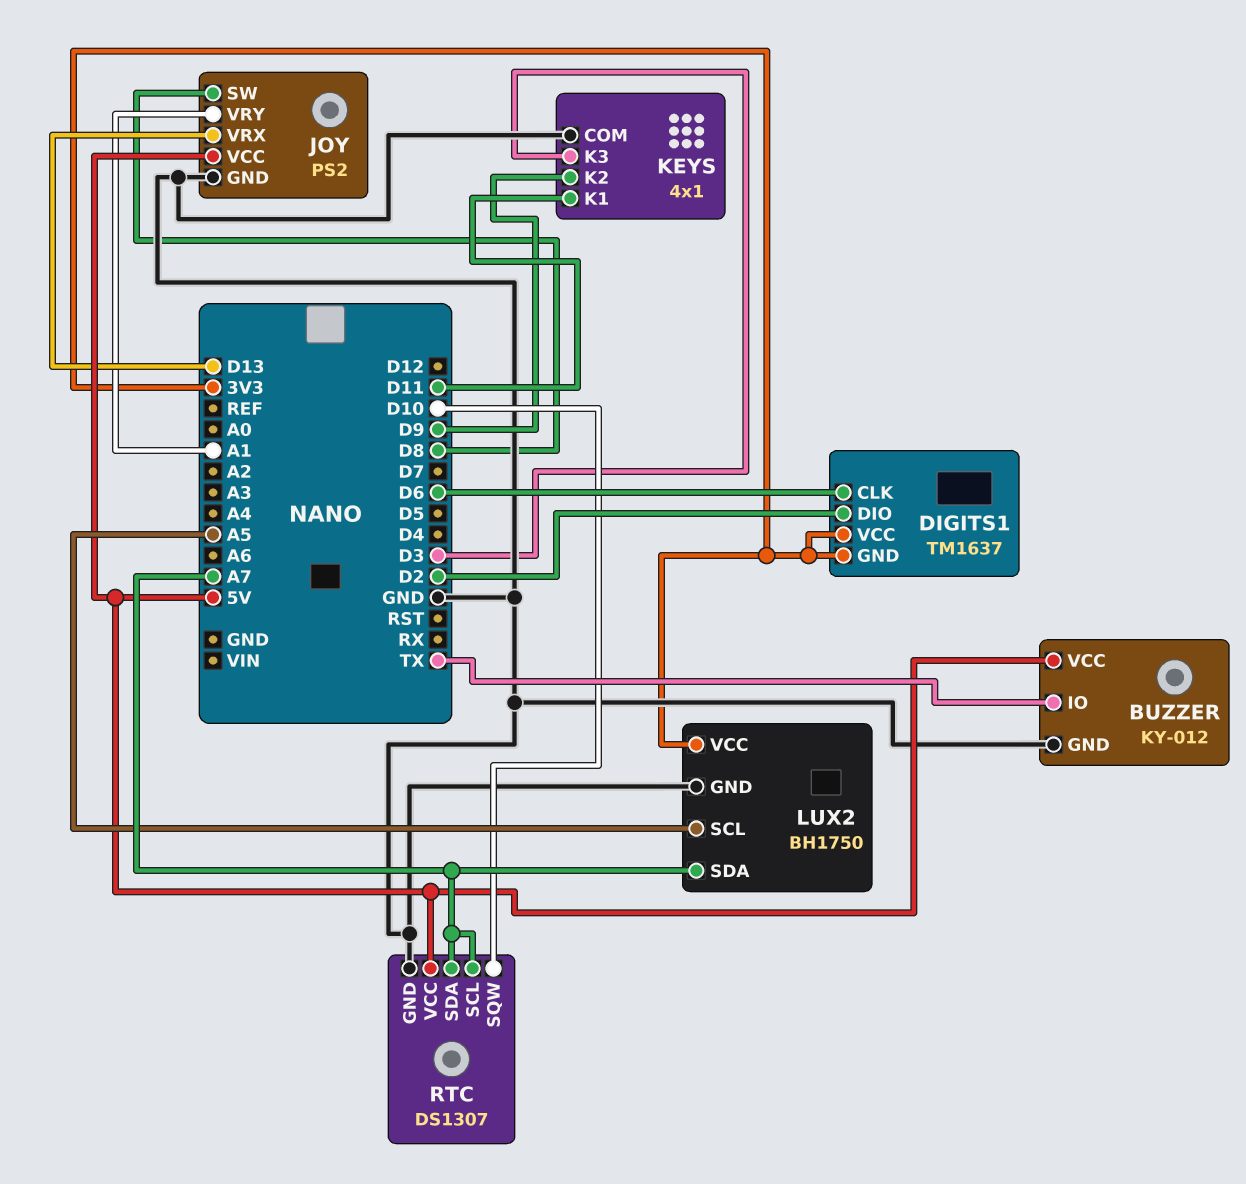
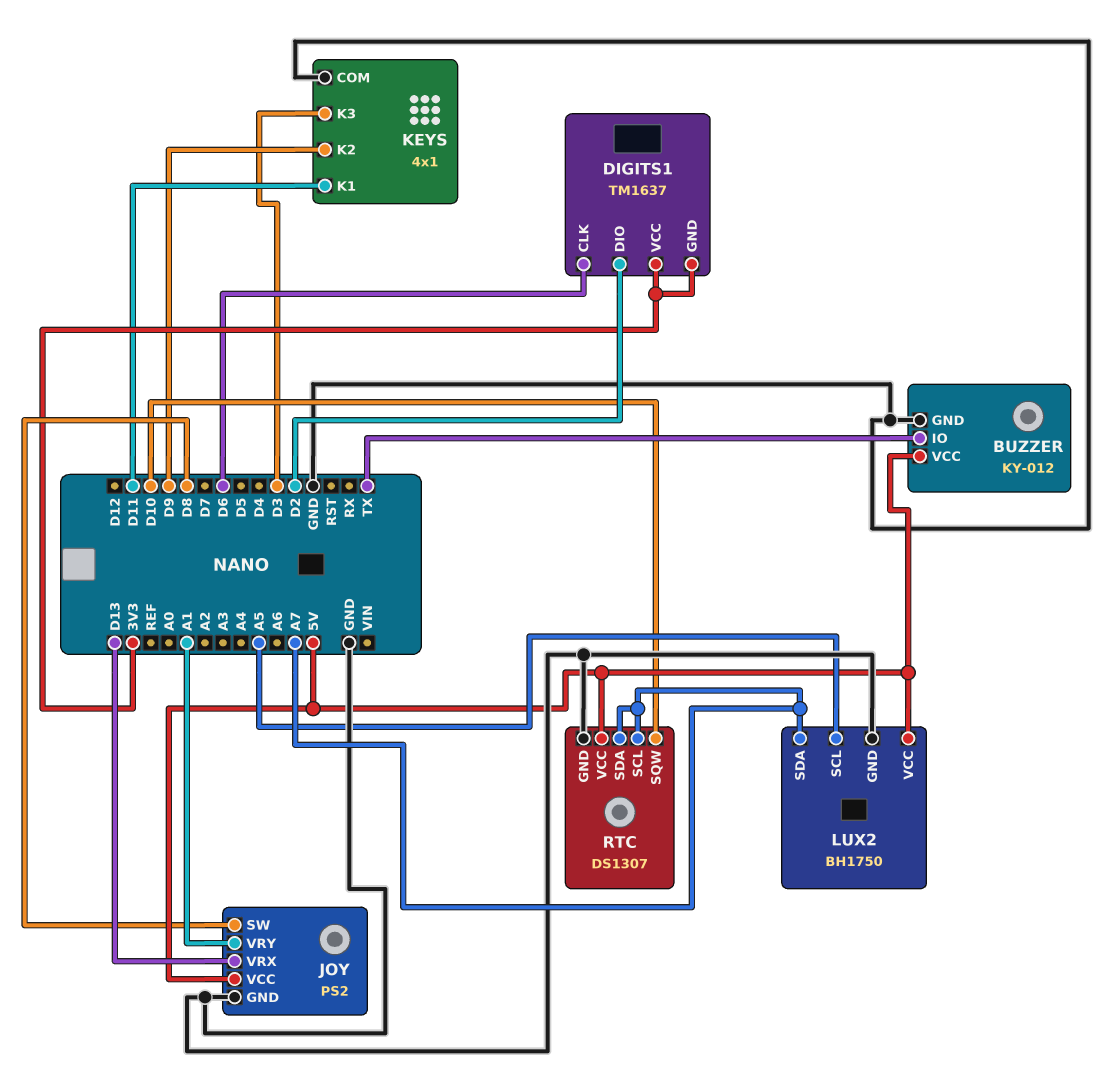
LUX2 pin VCC: 3V3 -> 5V

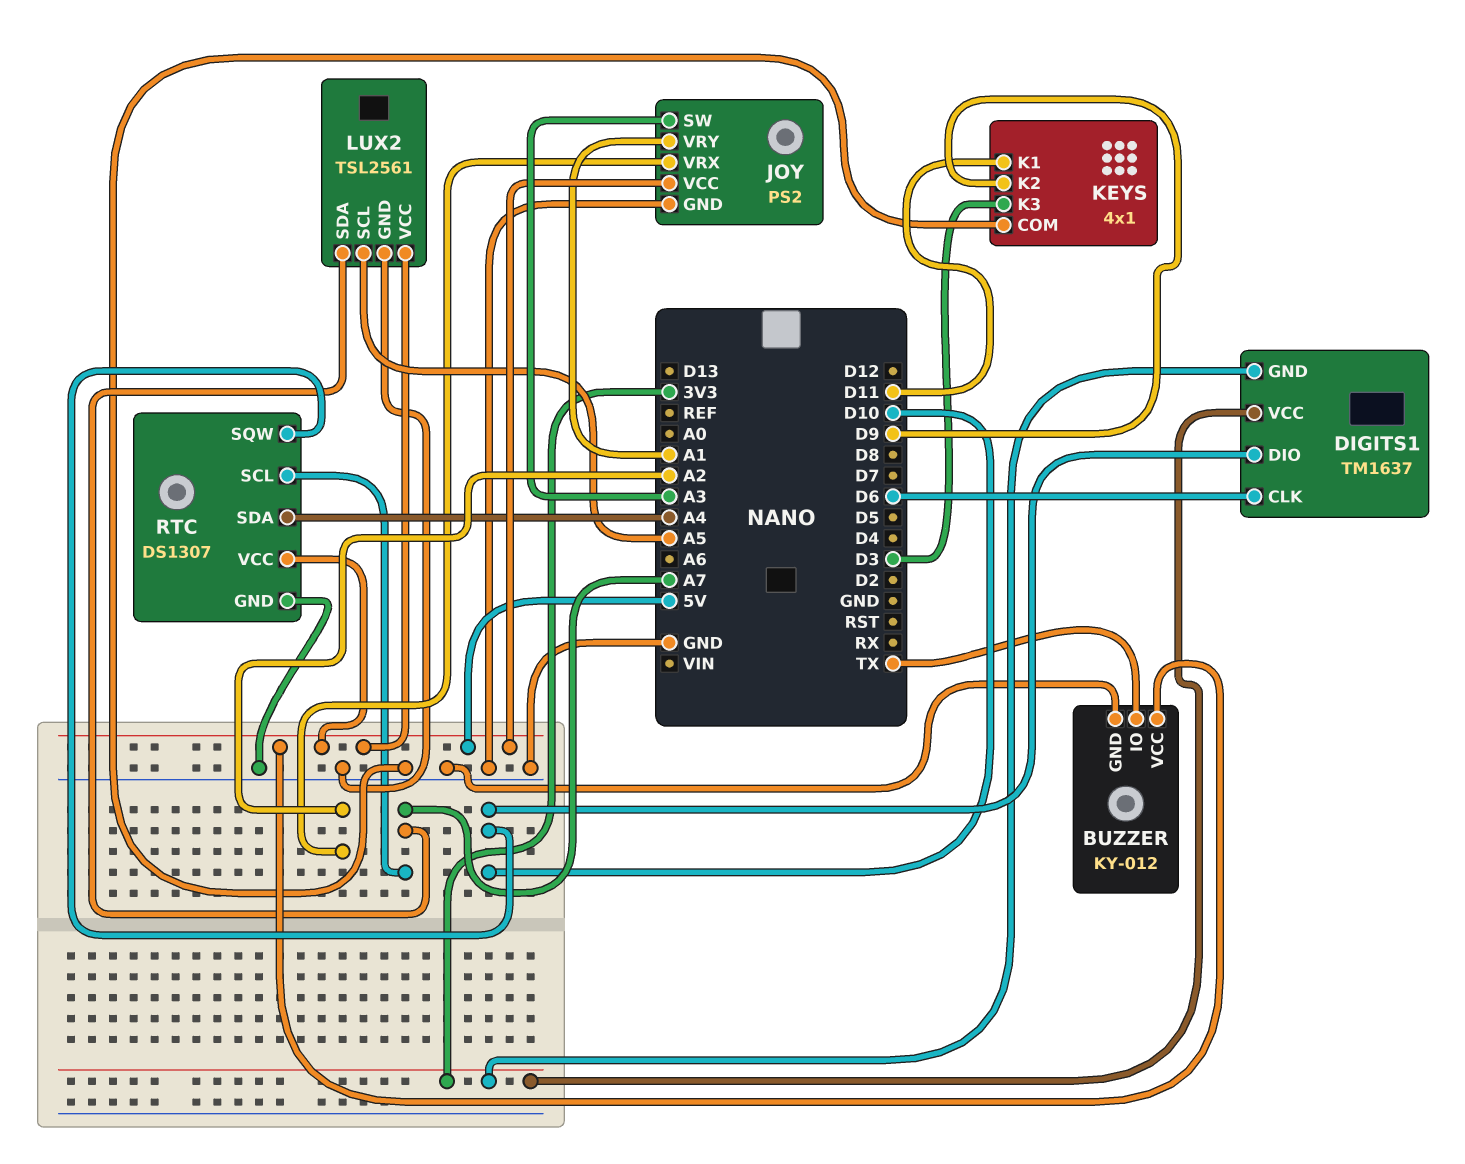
DIGITS1 pin DIO: D2 -> D10
JOY pin SW: D8 -> A3
JOY pin VRX: D13 -> A2
LUX2: BH1750 -> TSL2561
RTC pin SDA: A7 -> A4

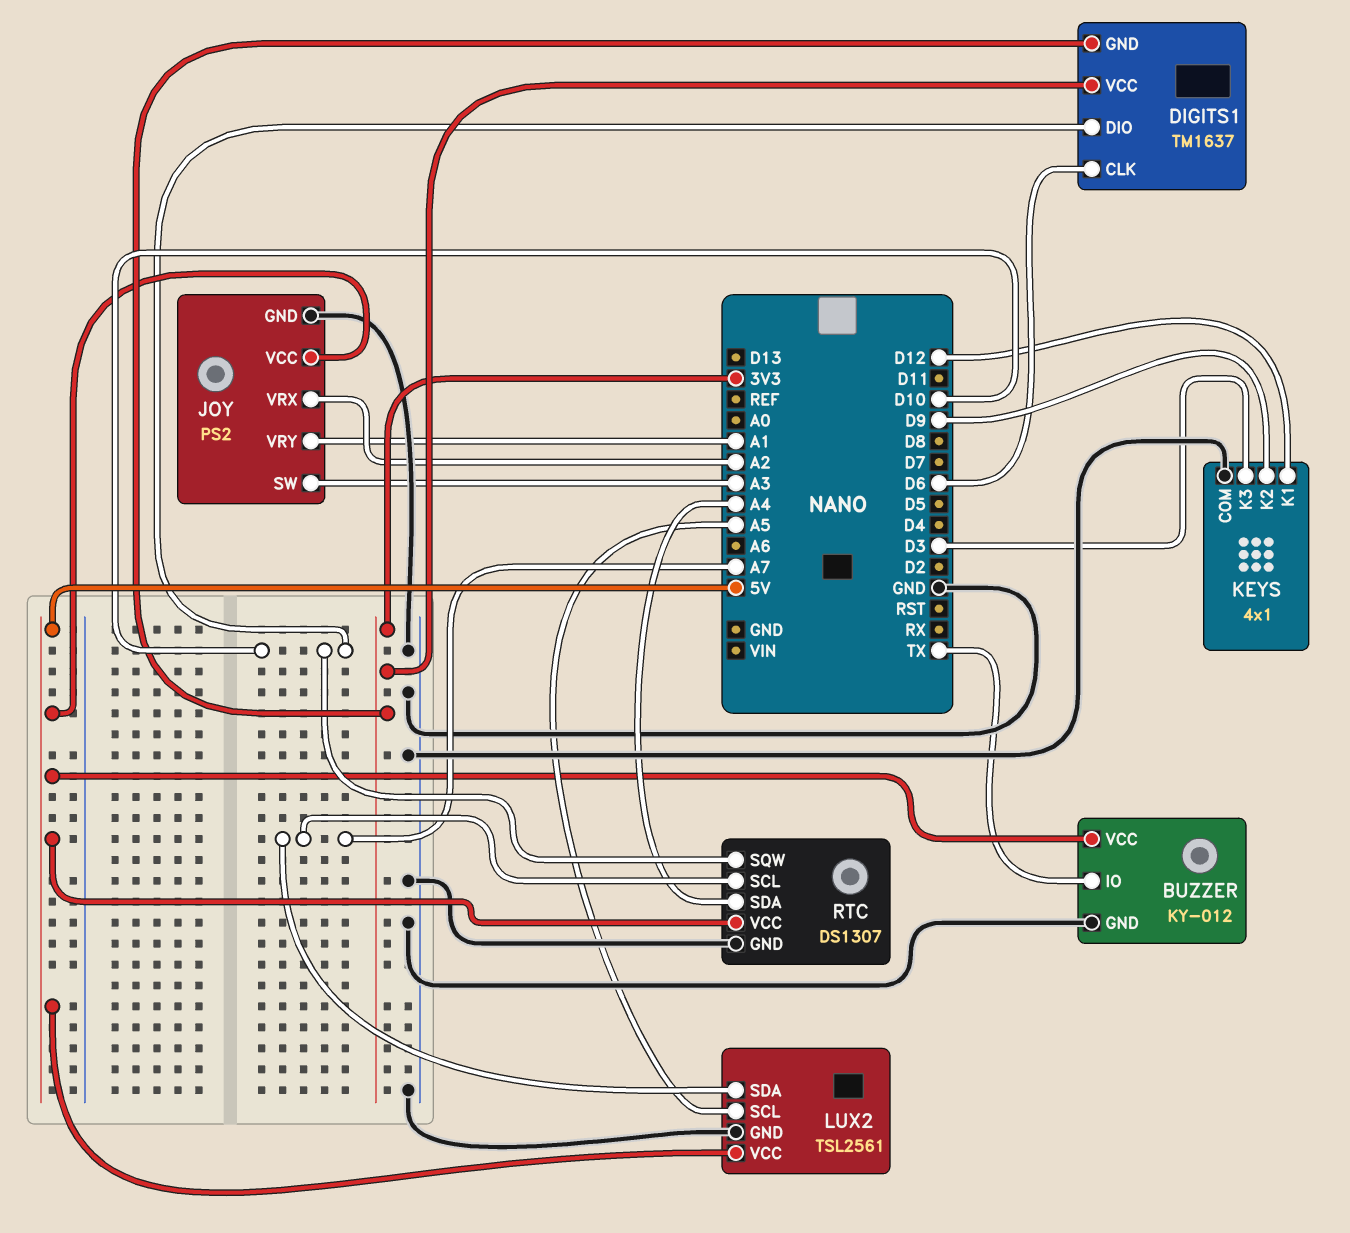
KEYS pin K1: D11 -> D12

